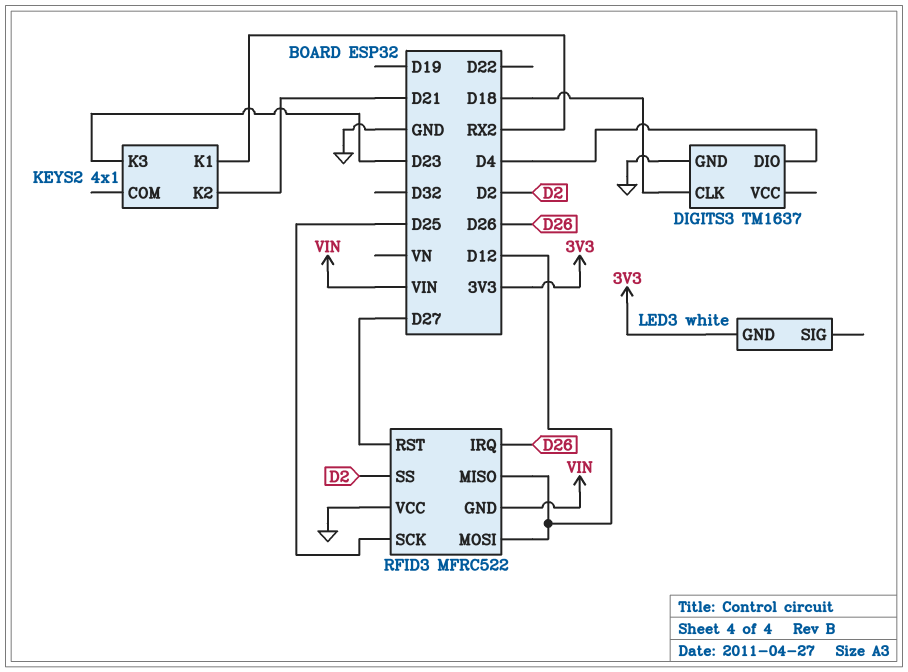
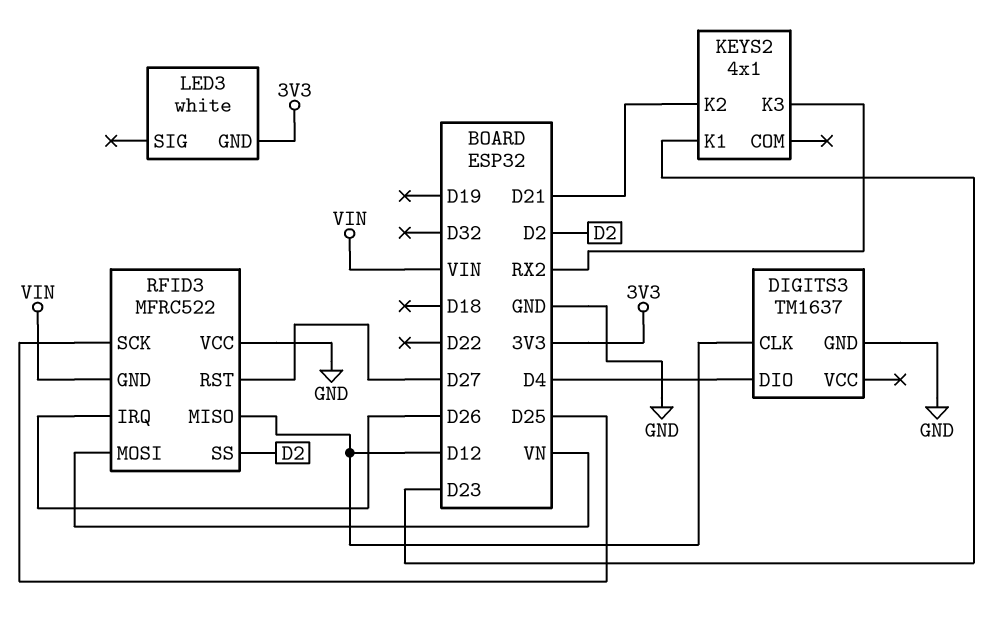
DIGITS3 pin CLK: D18 -> D12
KEYS2 pin K1: RX2 -> D23
KEYS2 pin K3: D23 -> RX2
RFID3 pin MOSI: D12 -> VN

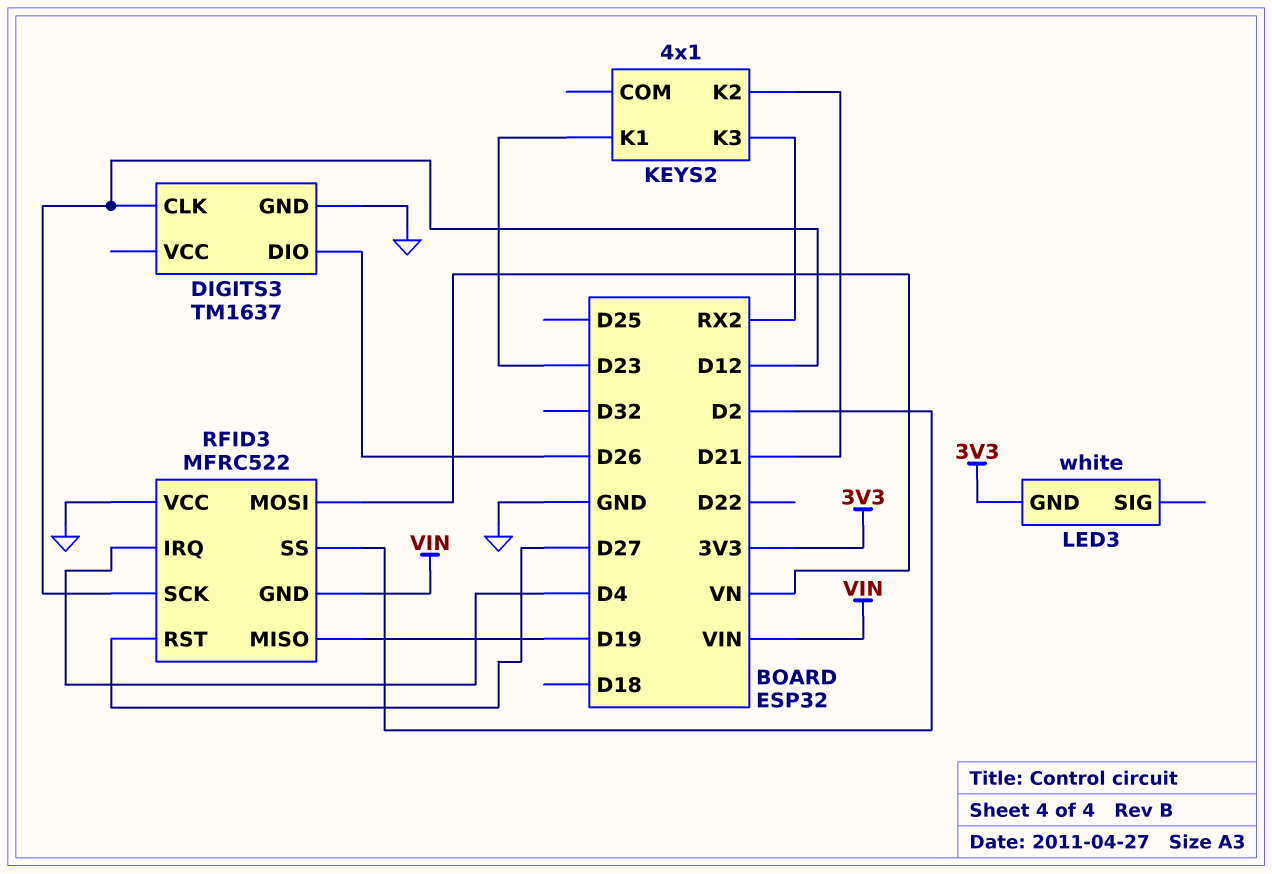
DIGITS3 pin DIO: D4 -> D26
RFID3 pin IRQ: D26 -> D4
RFID3 pin MISO: D12 -> D19
RFID3 pin SCK: D25 -> D12

